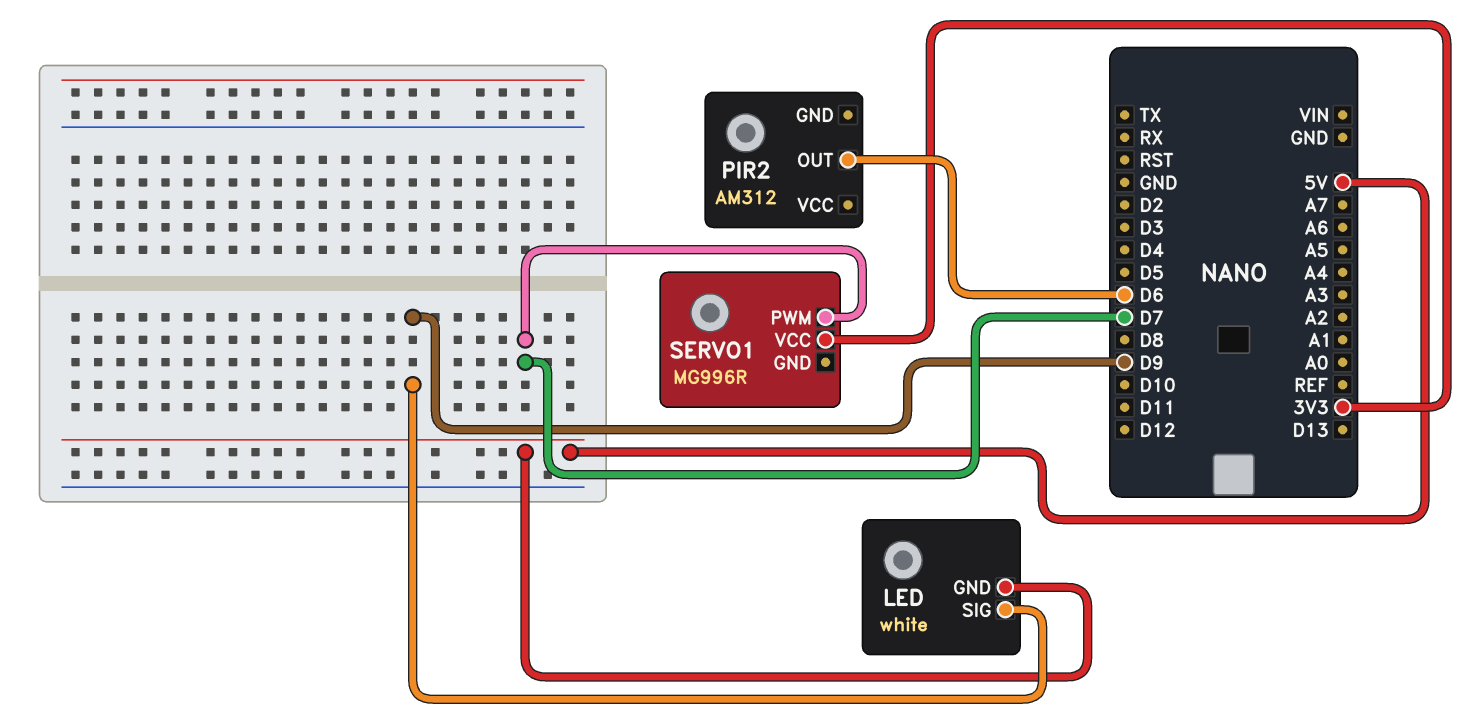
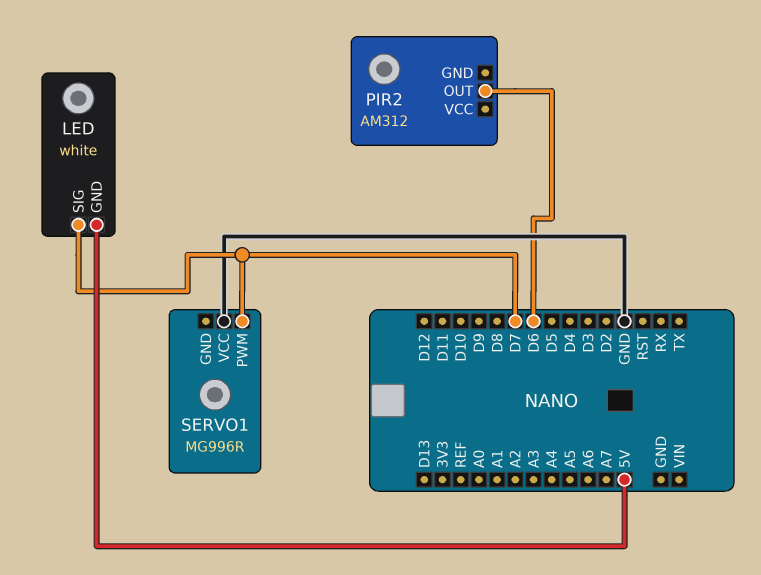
LED pin SIG: D9 -> D7
SERVO1 pin VCC: 3V3 -> GND

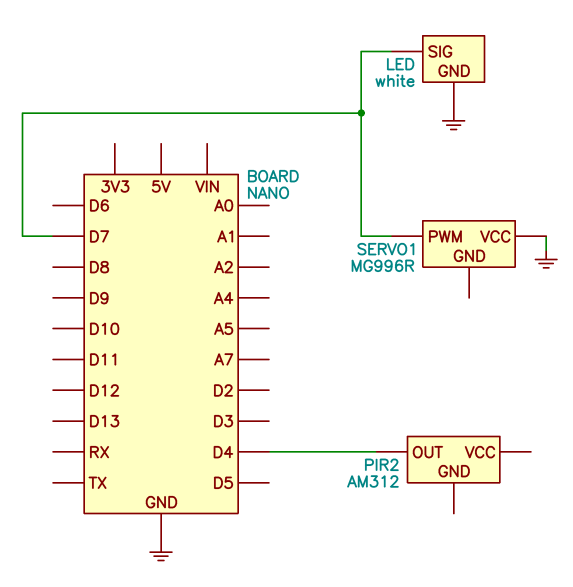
LED pin GND: 5V -> GND
PIR2 pin OUT: D6 -> D4

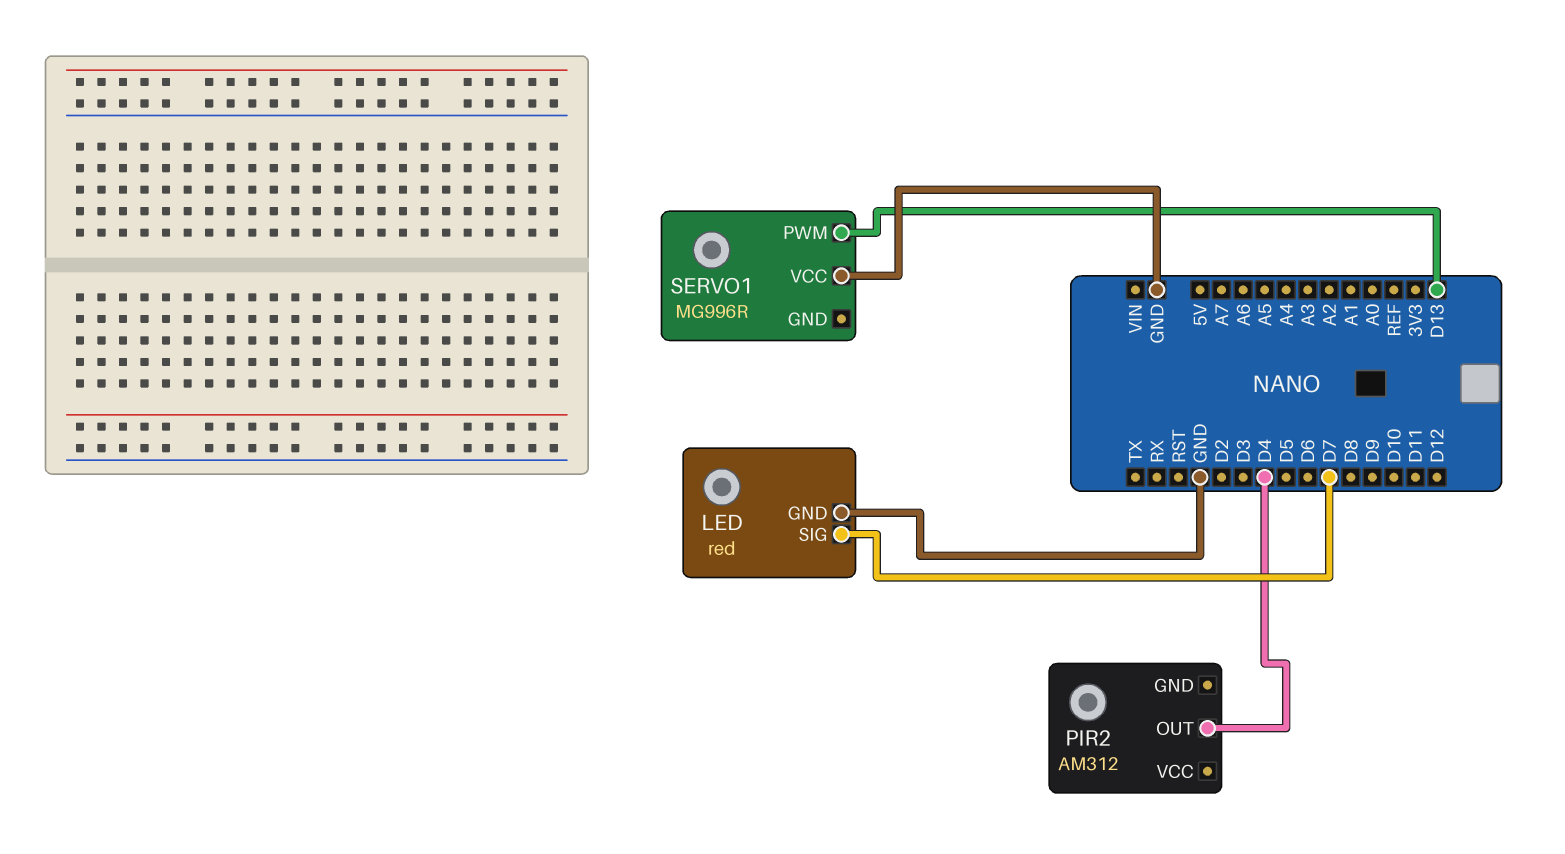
LED: white -> red
SERVO1 pin PWM: D7 -> D13

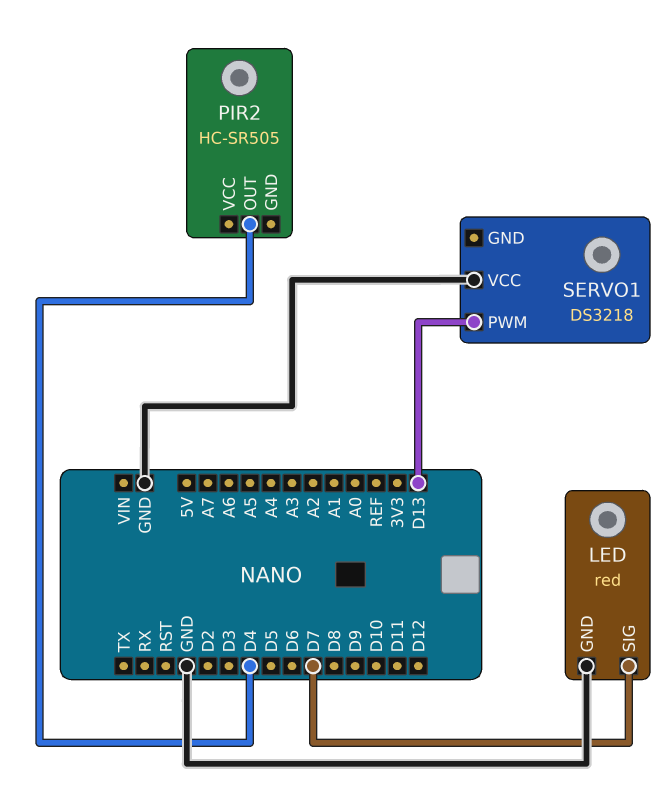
PIR2: AM312 -> HC-SR505
SERVO1: MG996R -> DS3218

